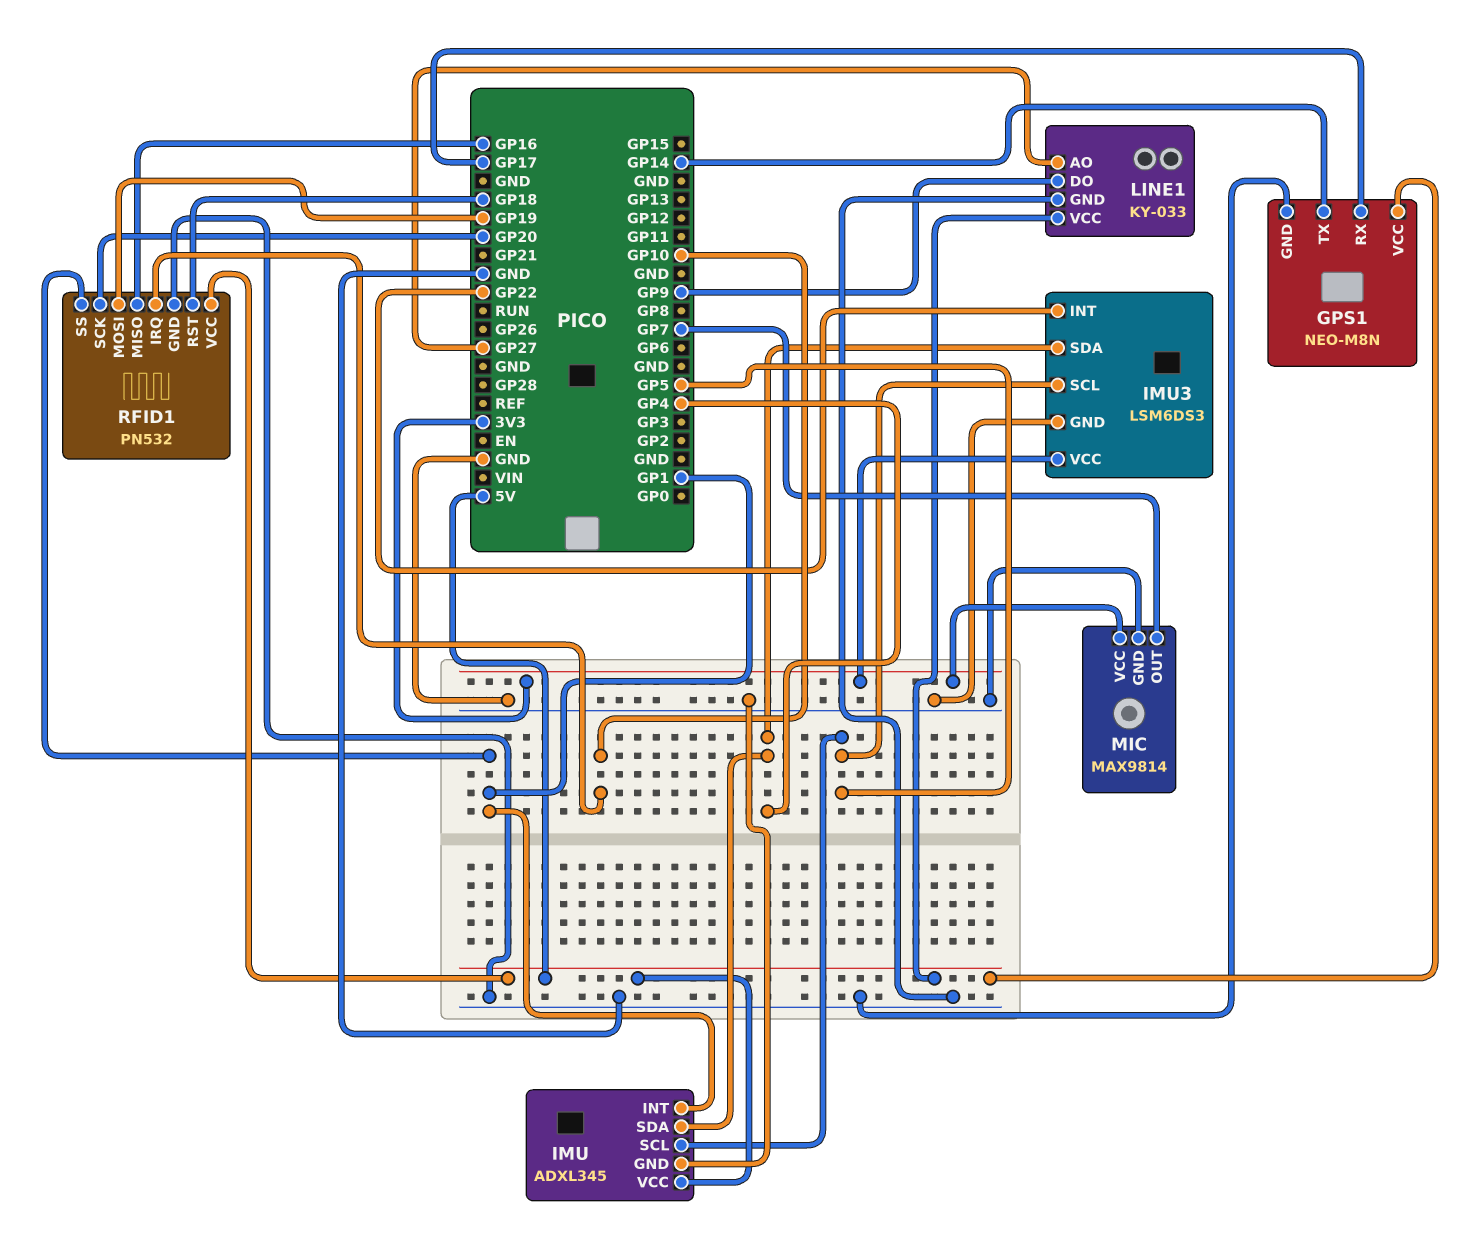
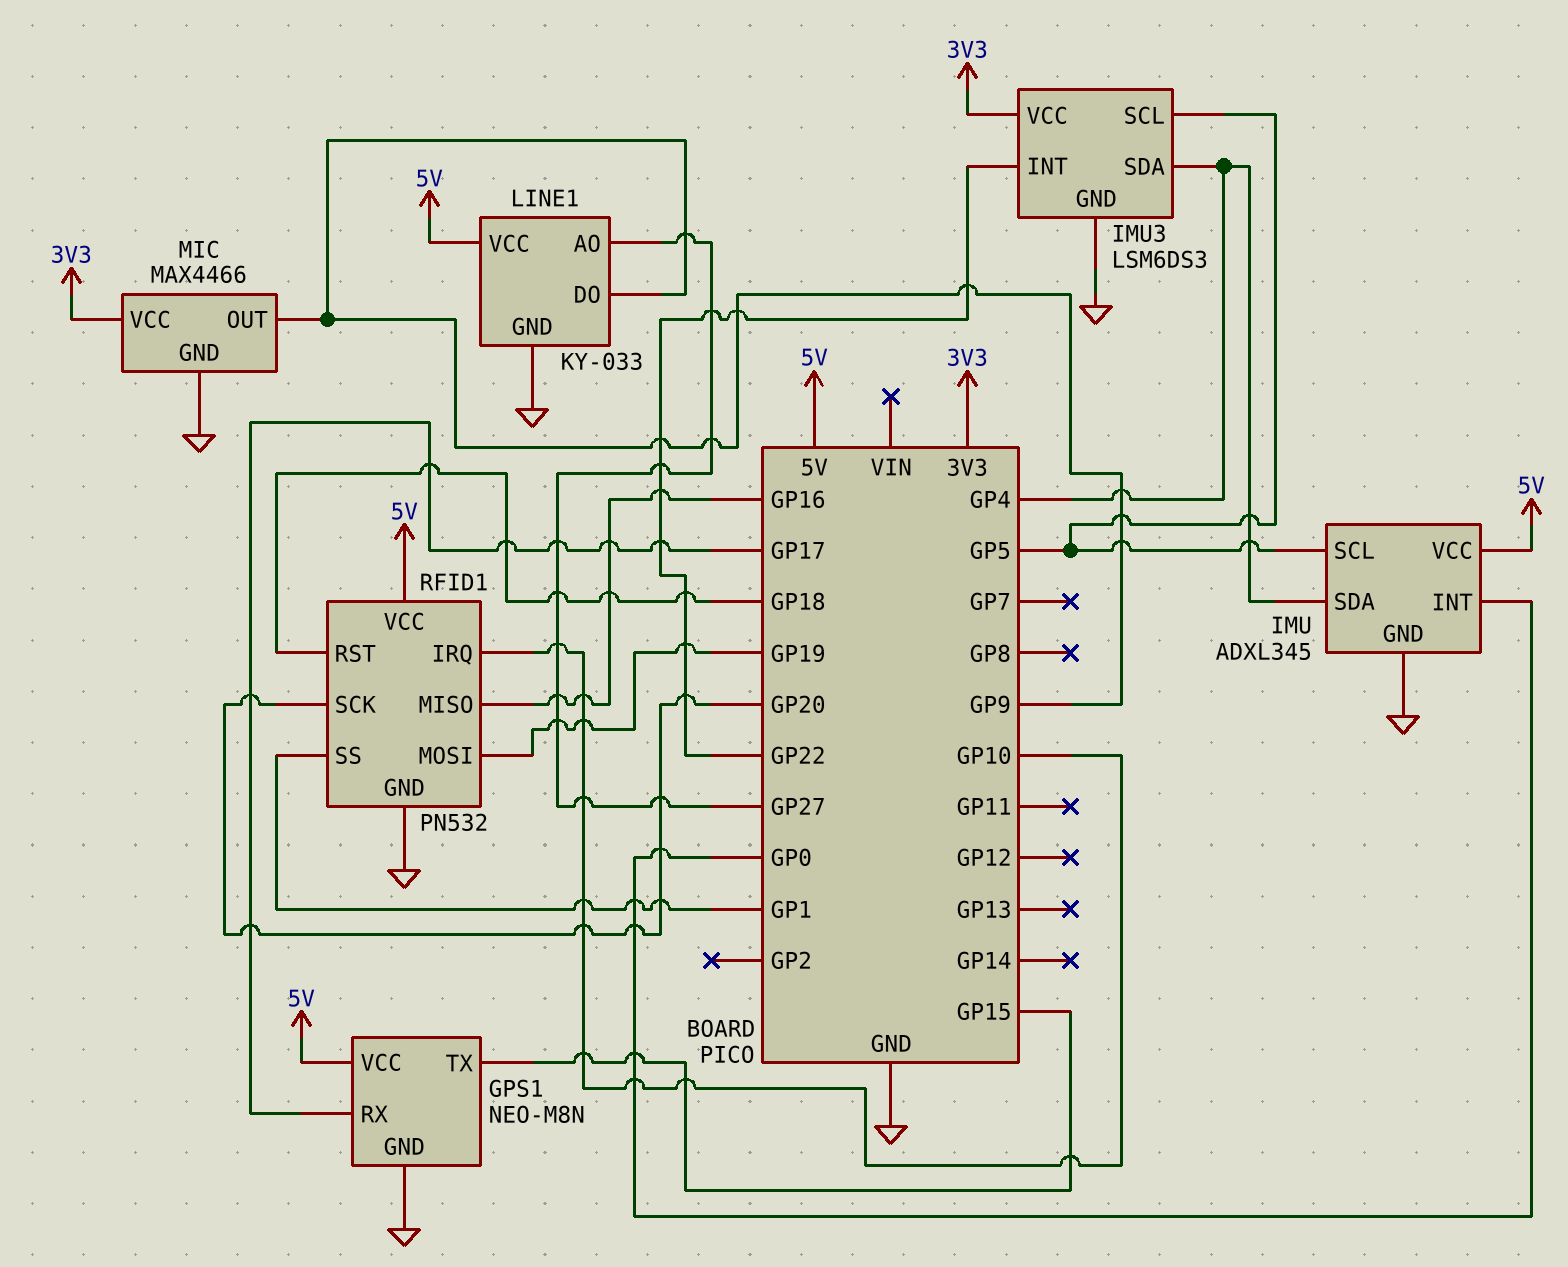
GPS1 pin TX: GP14 -> GP15
IMU pin INT: GP1 -> GP0
MIC: MAX9814 -> MAX4466
MIC pin OUT: GP7 -> GP9

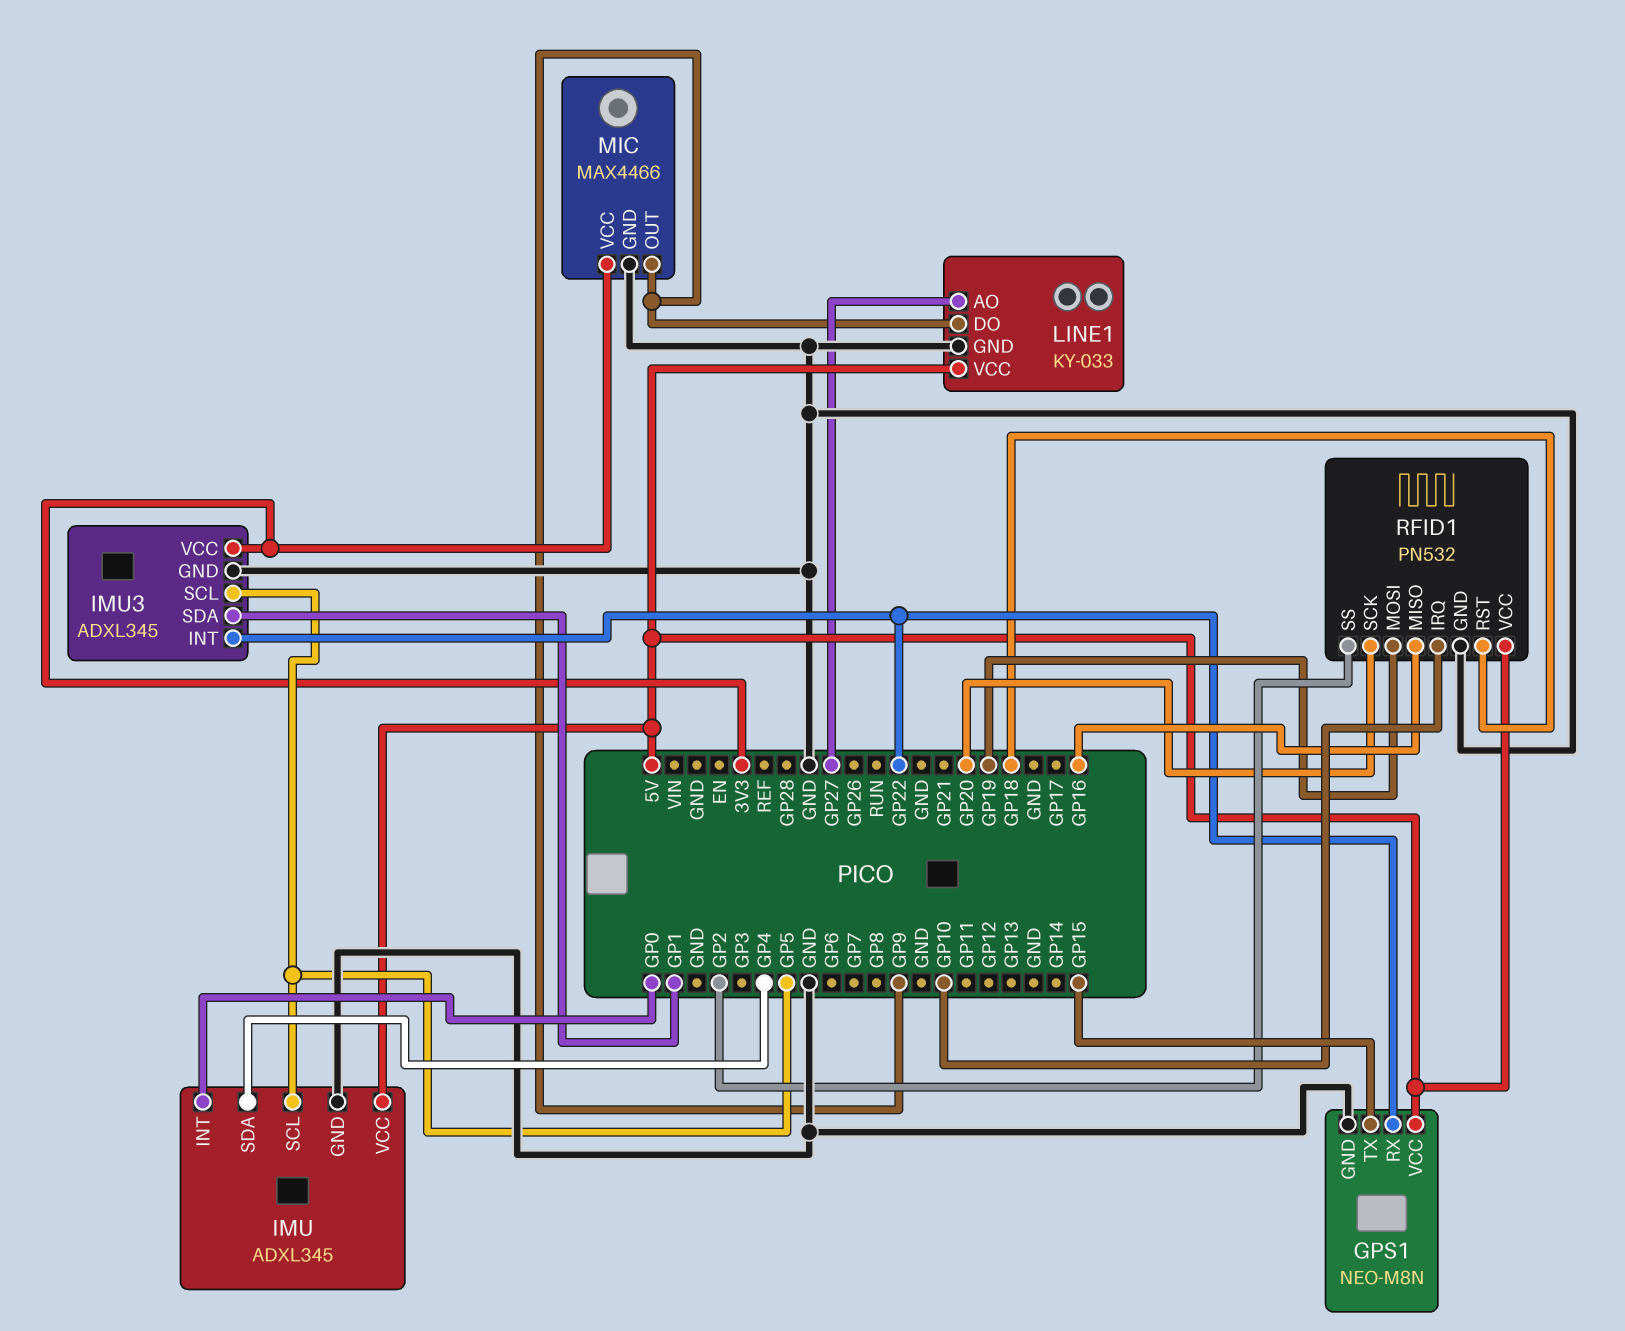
GPS1 pin RX: GP17 -> GP22
IMU3: LSM6DS3 -> ADXL345
IMU3 pin SDA: GP4 -> GP1
RFID1 pin SS: GP1 -> GP2

